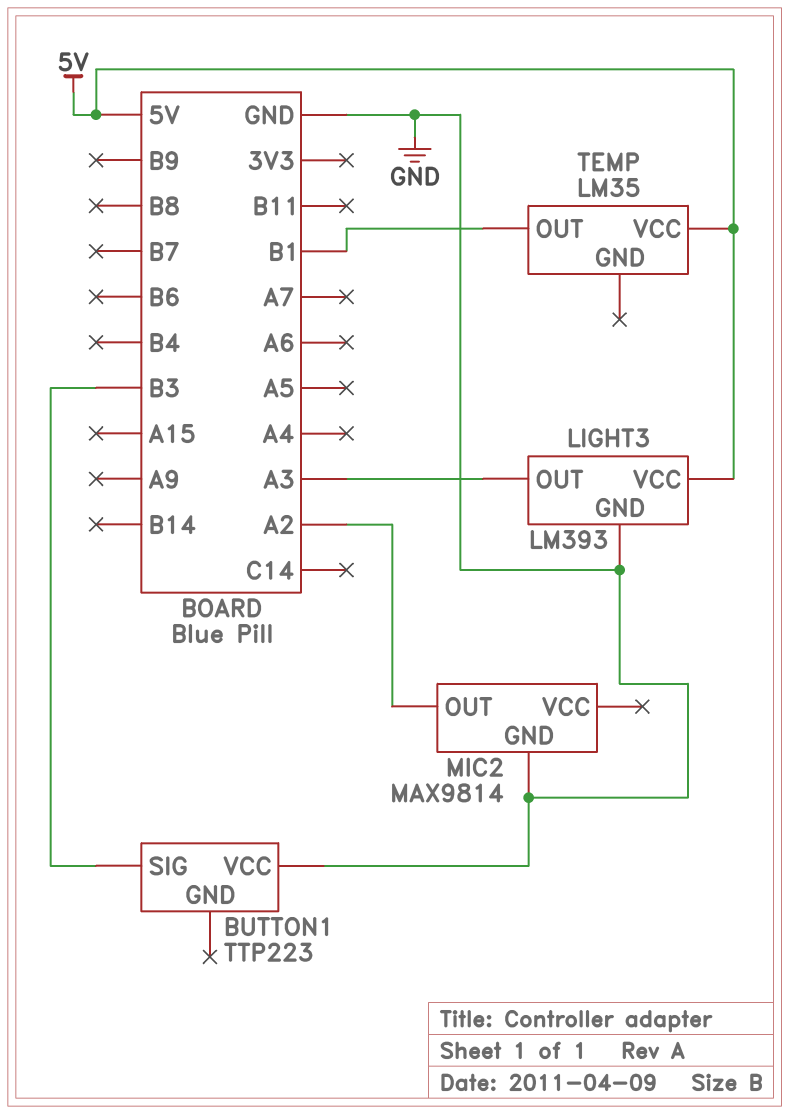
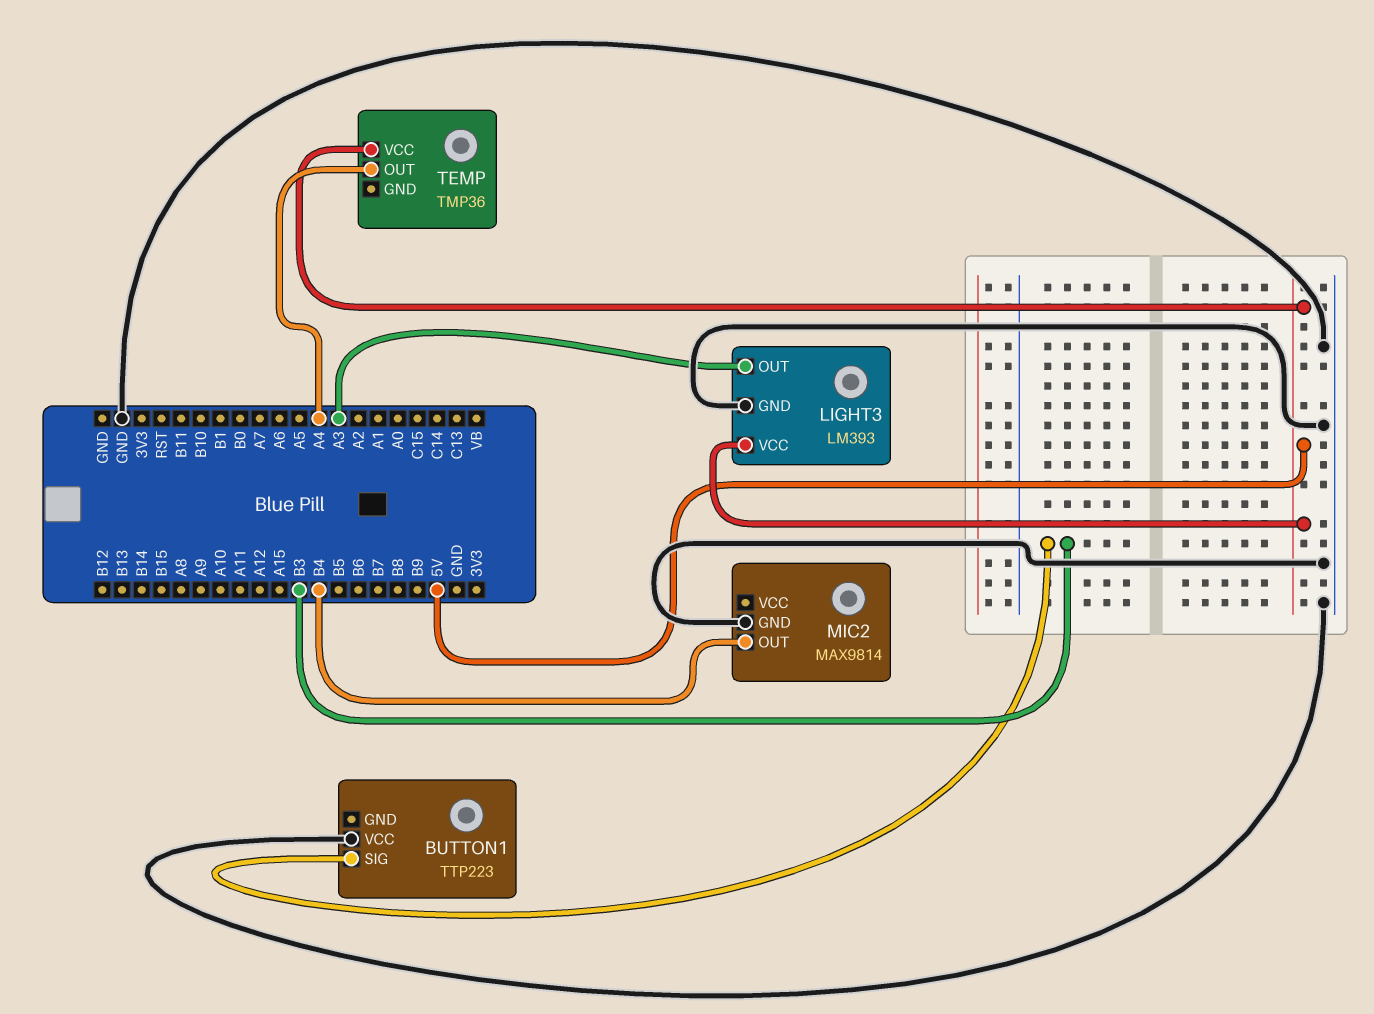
MIC2 pin OUT: A2 -> B4
TEMP: LM35 -> TMP36
TEMP pin OUT: B1 -> A4

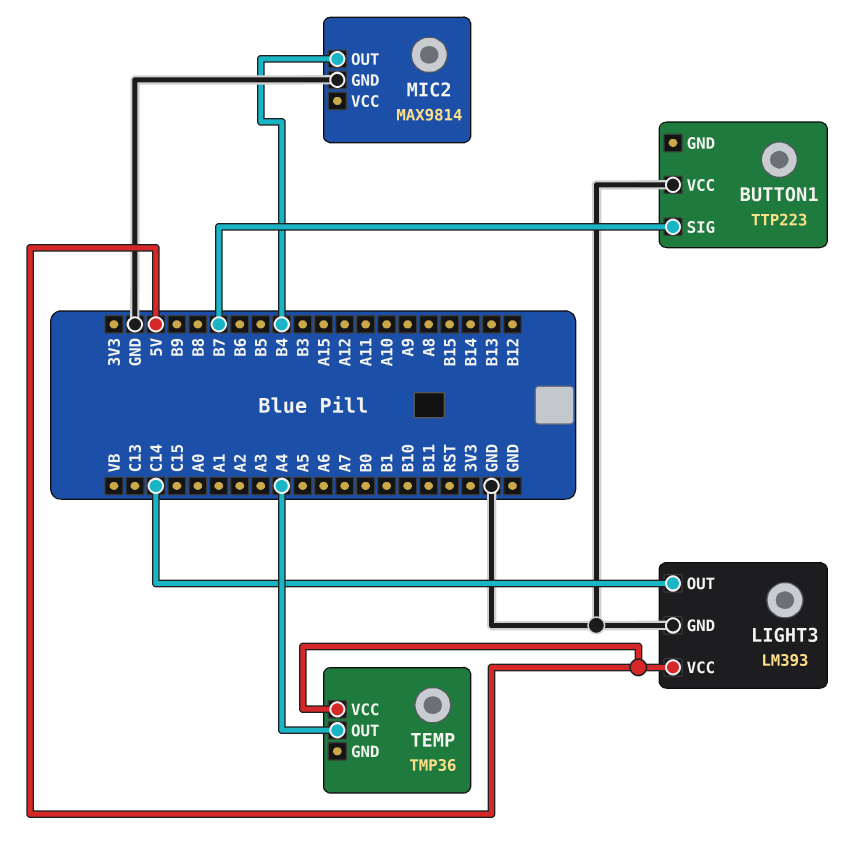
BUTTON1 pin SIG: B3 -> B7
LIGHT3 pin OUT: A3 -> C14

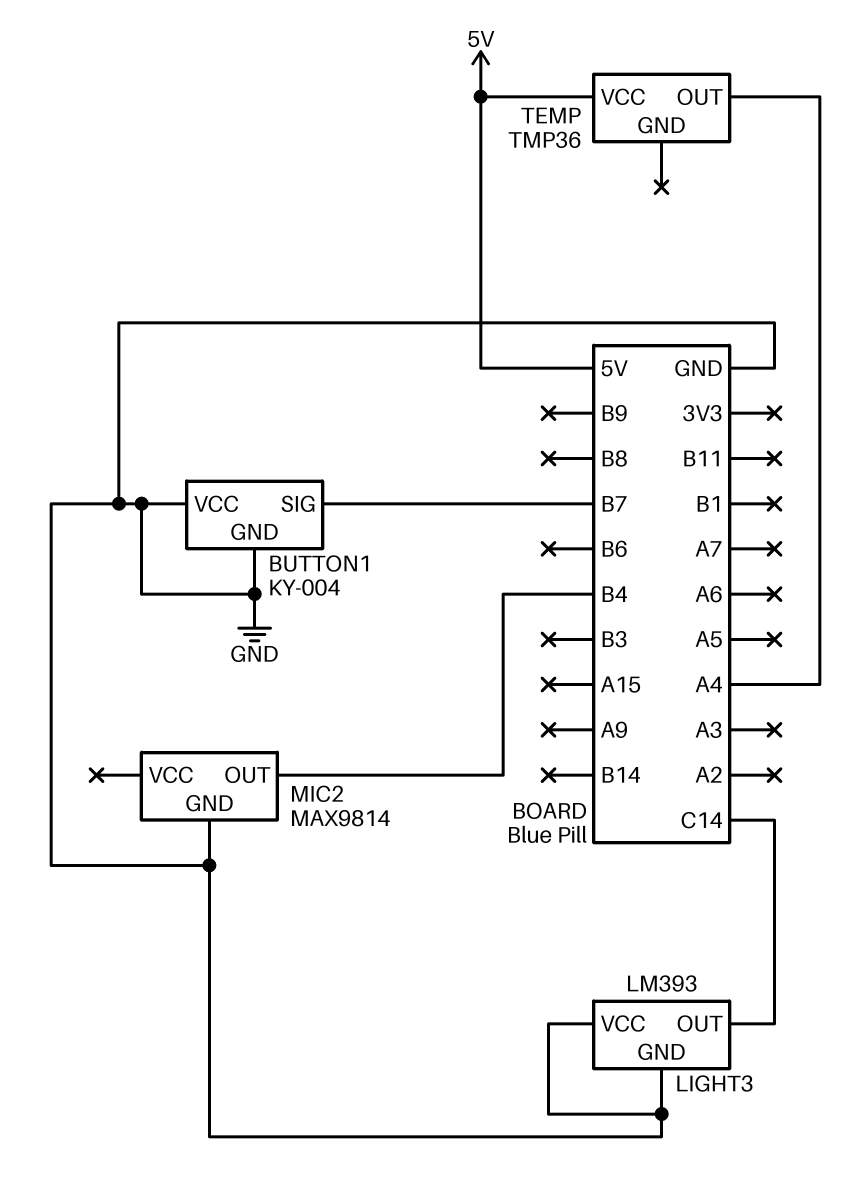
BUTTON1: TTP223 -> KY-004
BUTTON1 pin GND: none -> GND
LIGHT3 pin VCC: 5V -> GND

